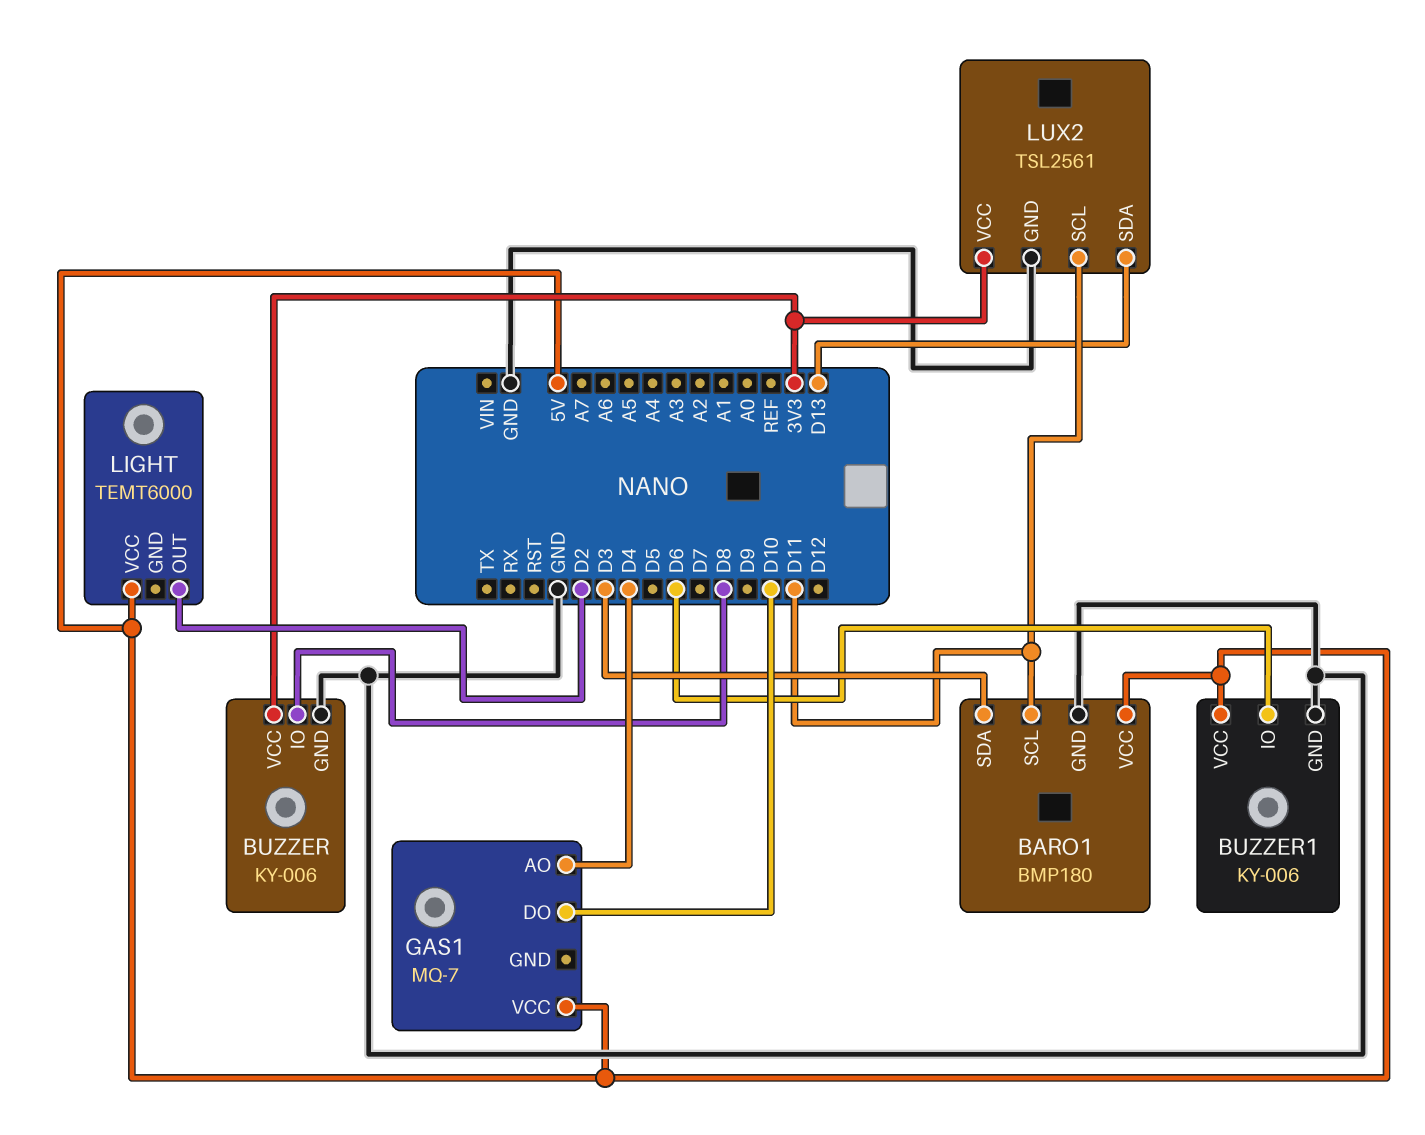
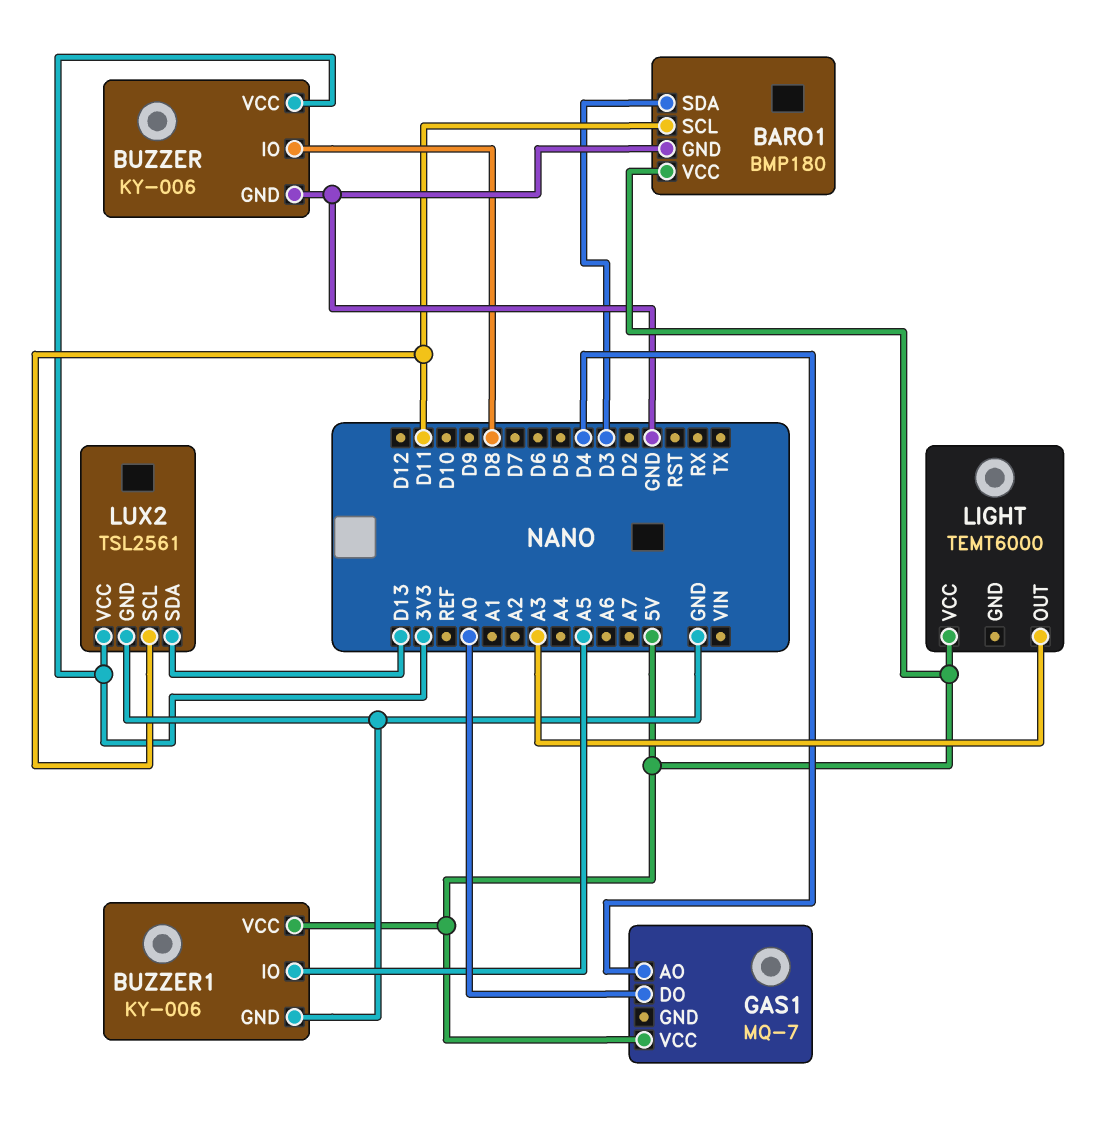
BUZZER1 pin IO: D6 -> A5
GAS1 pin DO: D10 -> A0
LIGHT pin OUT: D2 -> A3

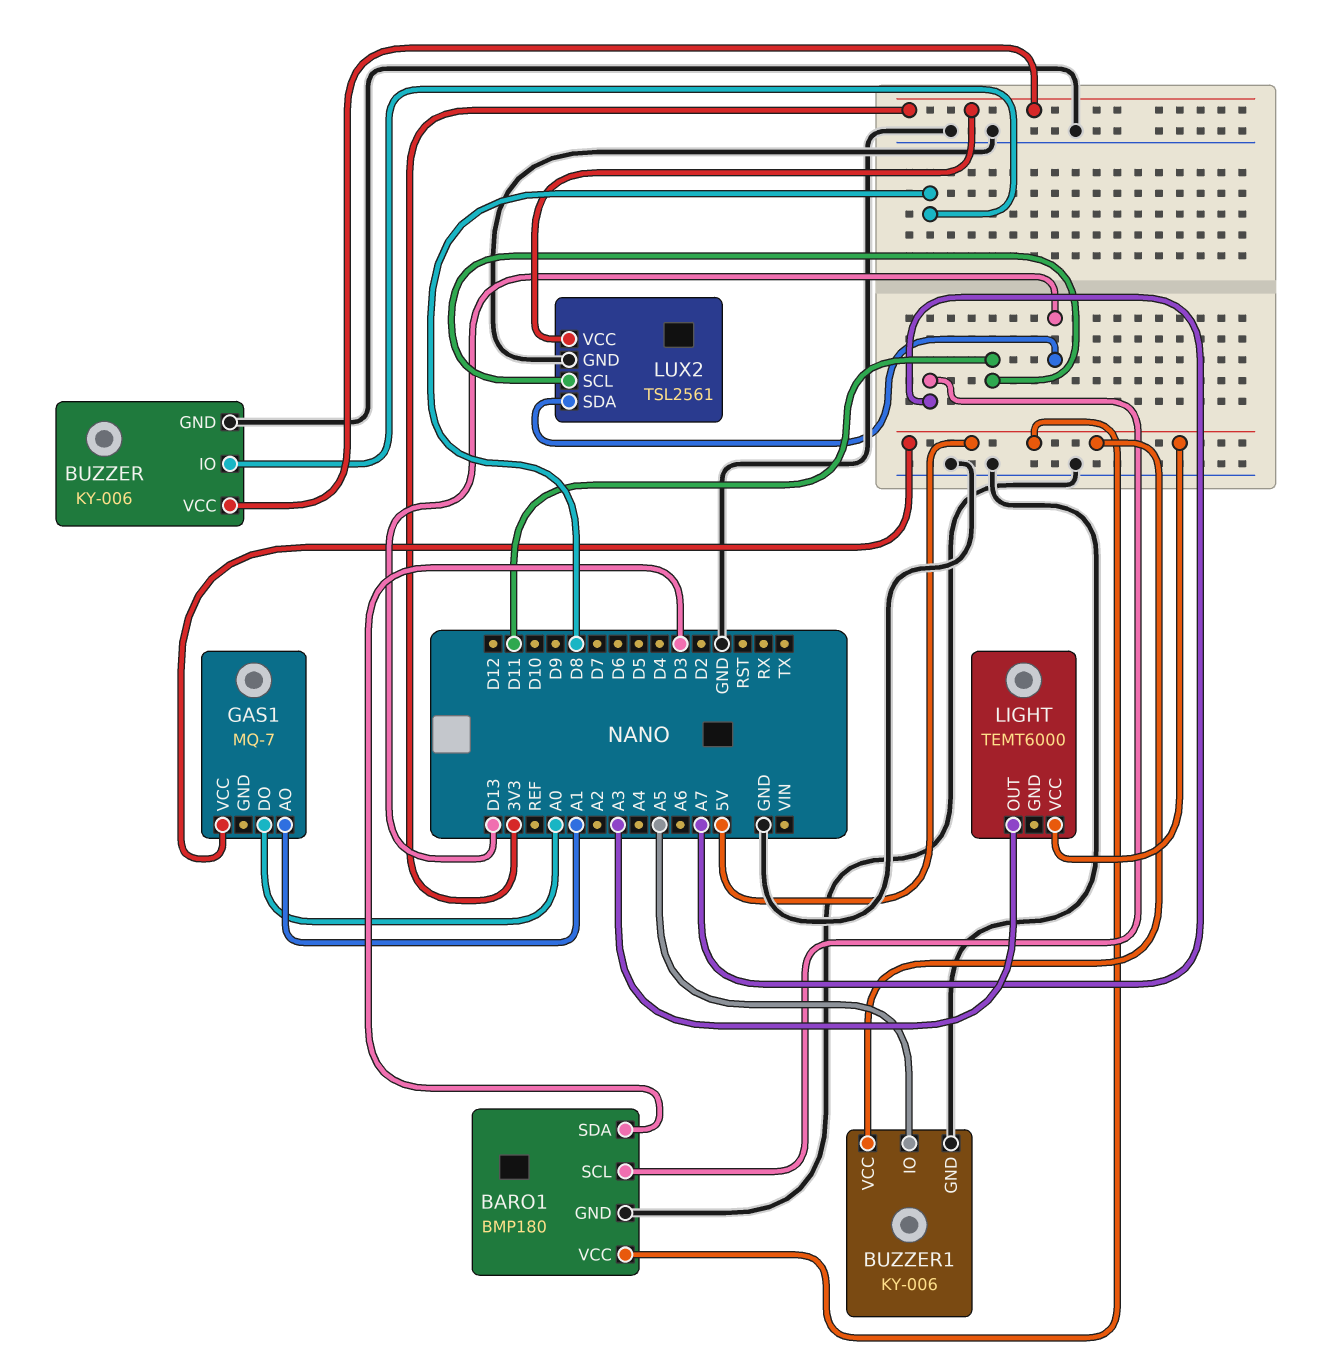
BARO1 pin SCL: D11 -> A7
GAS1 pin AO: D4 -> A1

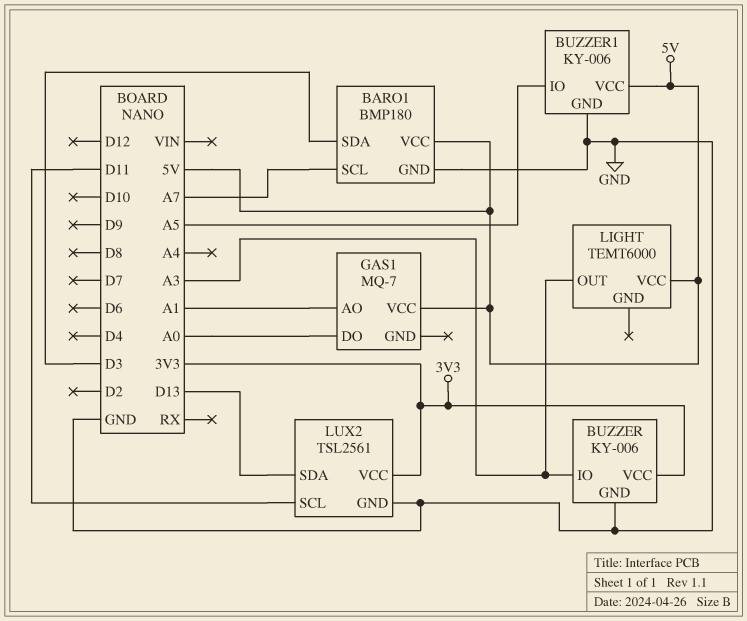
BUZZER pin IO: D8 -> A3

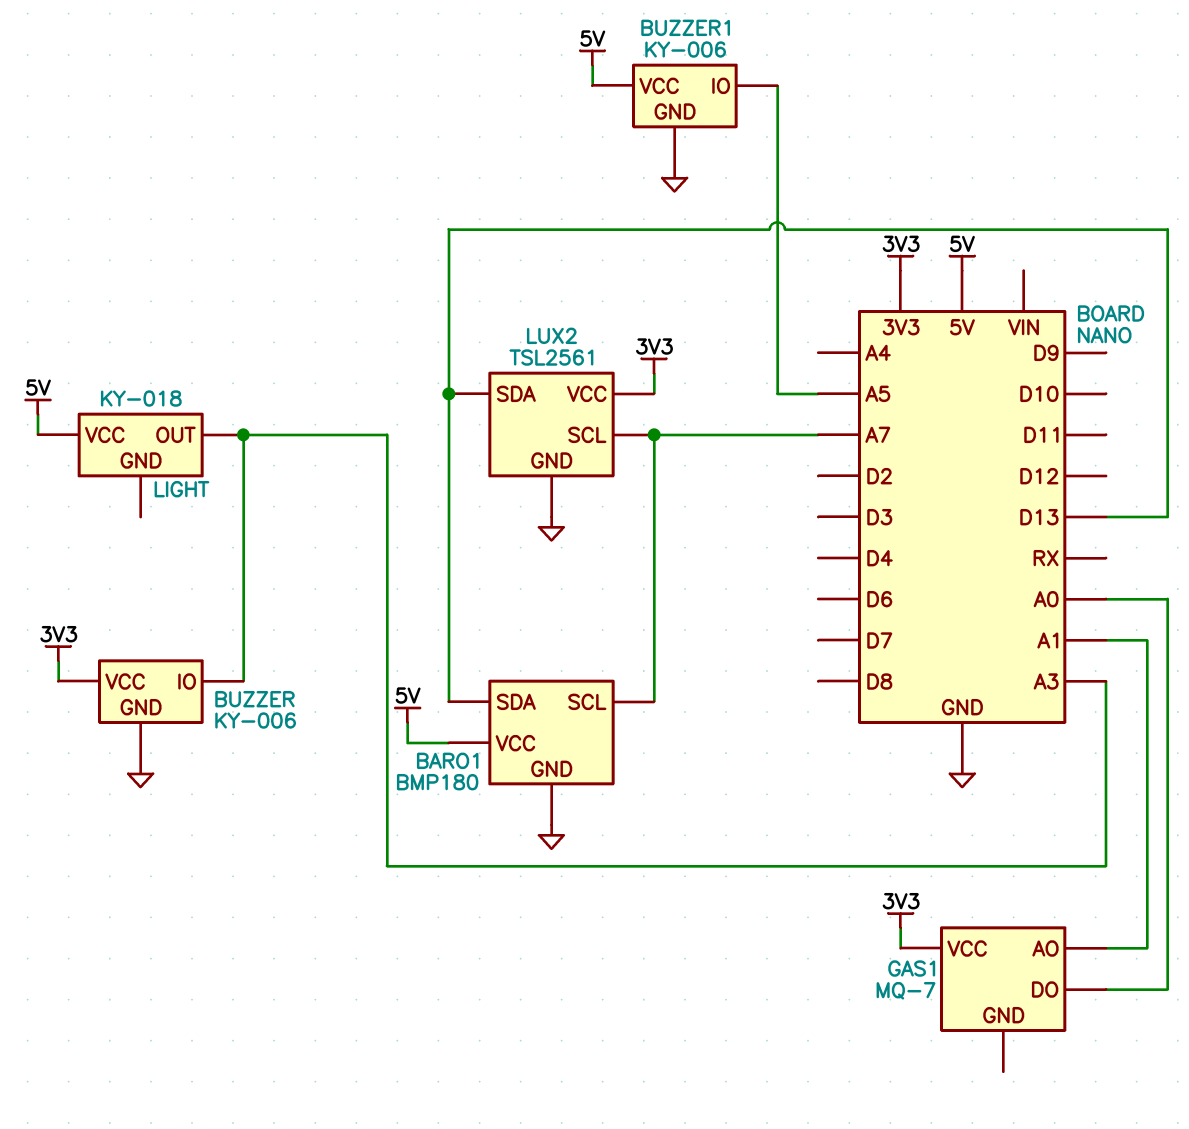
BARO1 pin SDA: D3 -> D13
GAS1 pin VCC: 5V -> 3V3
LIGHT: TEMT6000 -> KY-018
LUX2 pin SCL: D11 -> A7

